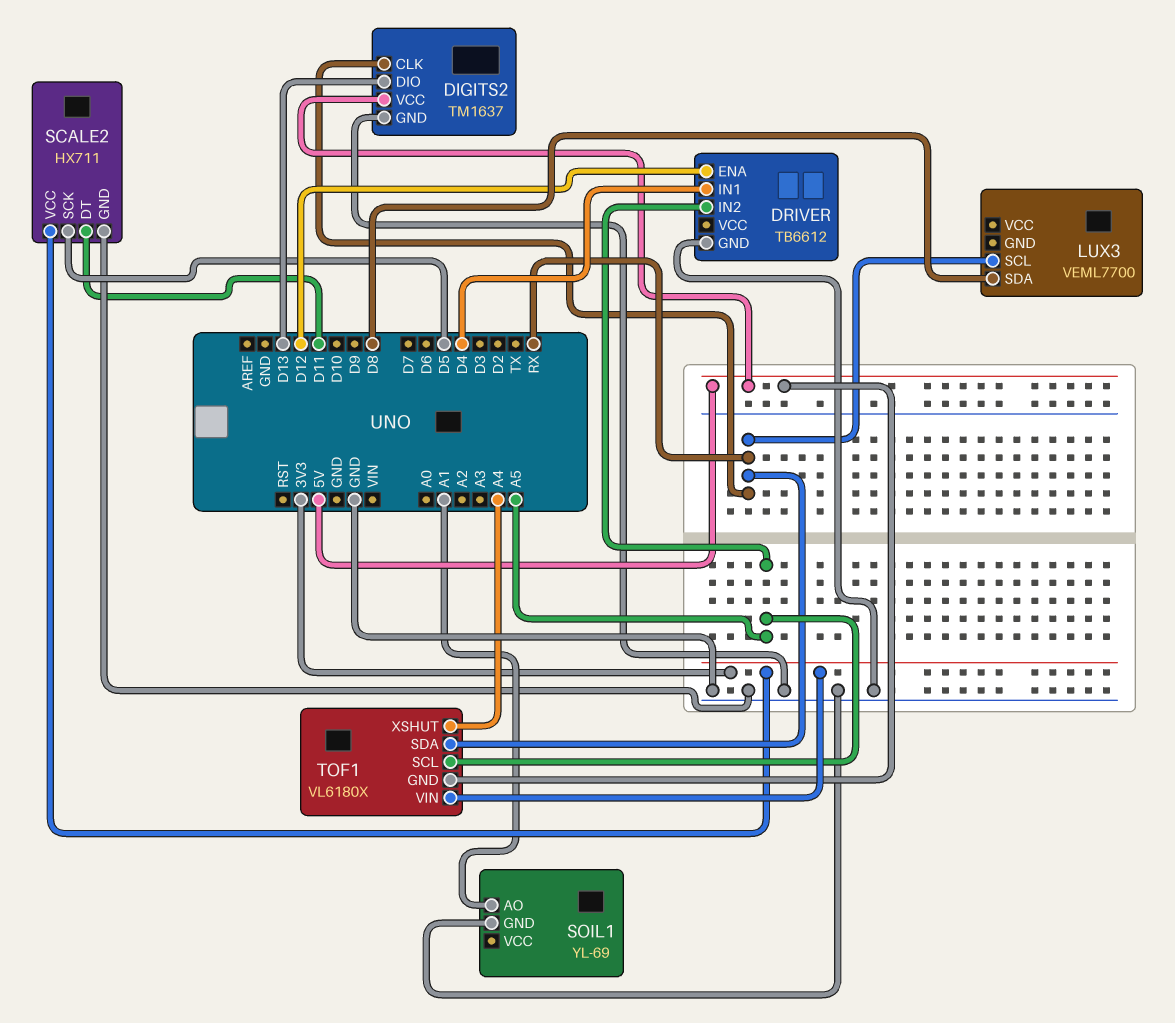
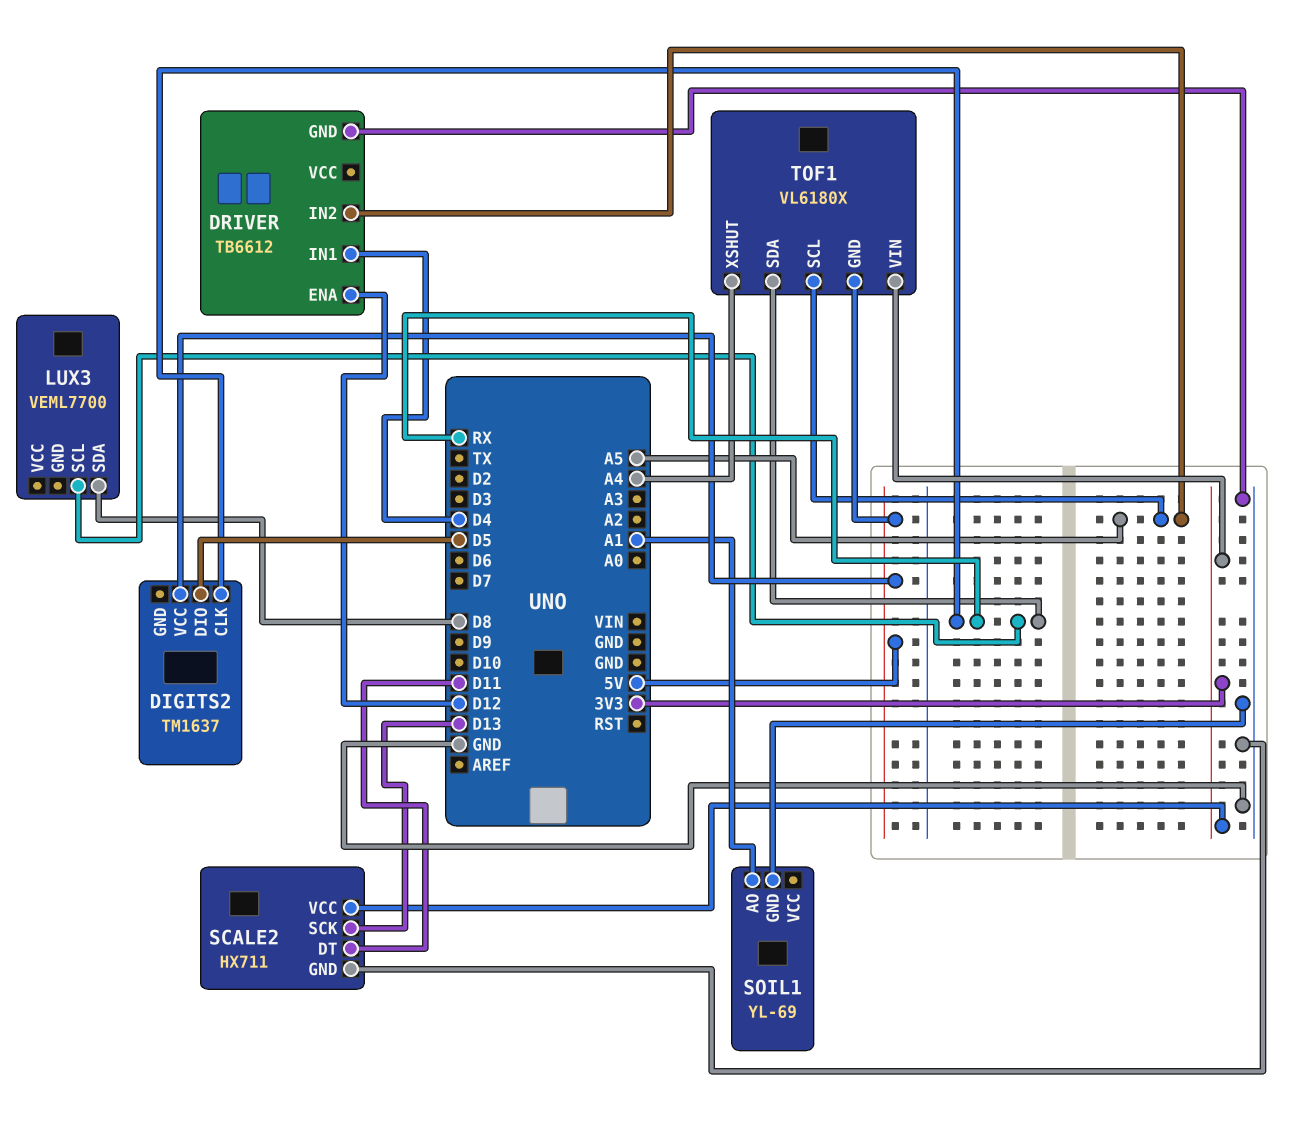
DIGITS2 pin DIO: D13 -> D5
DIGITS2 pin GND: GND -> none
SCALE2 pin SCK: D5 -> D13

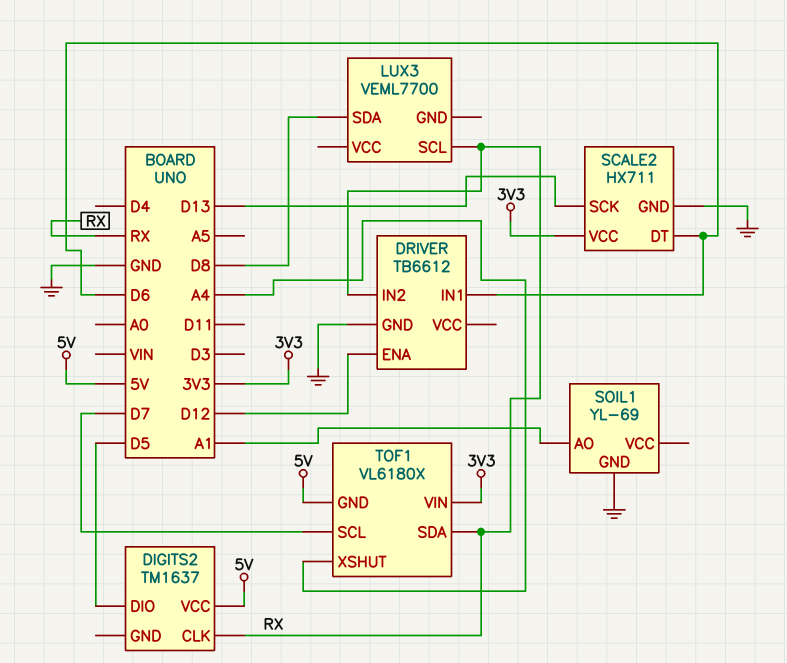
DRIVER pin IN1: D4 -> D6
DRIVER pin IN2: A5 -> RX
SCALE2 pin DT: D11 -> D6
TOF1 pin SCL: A5 -> D7

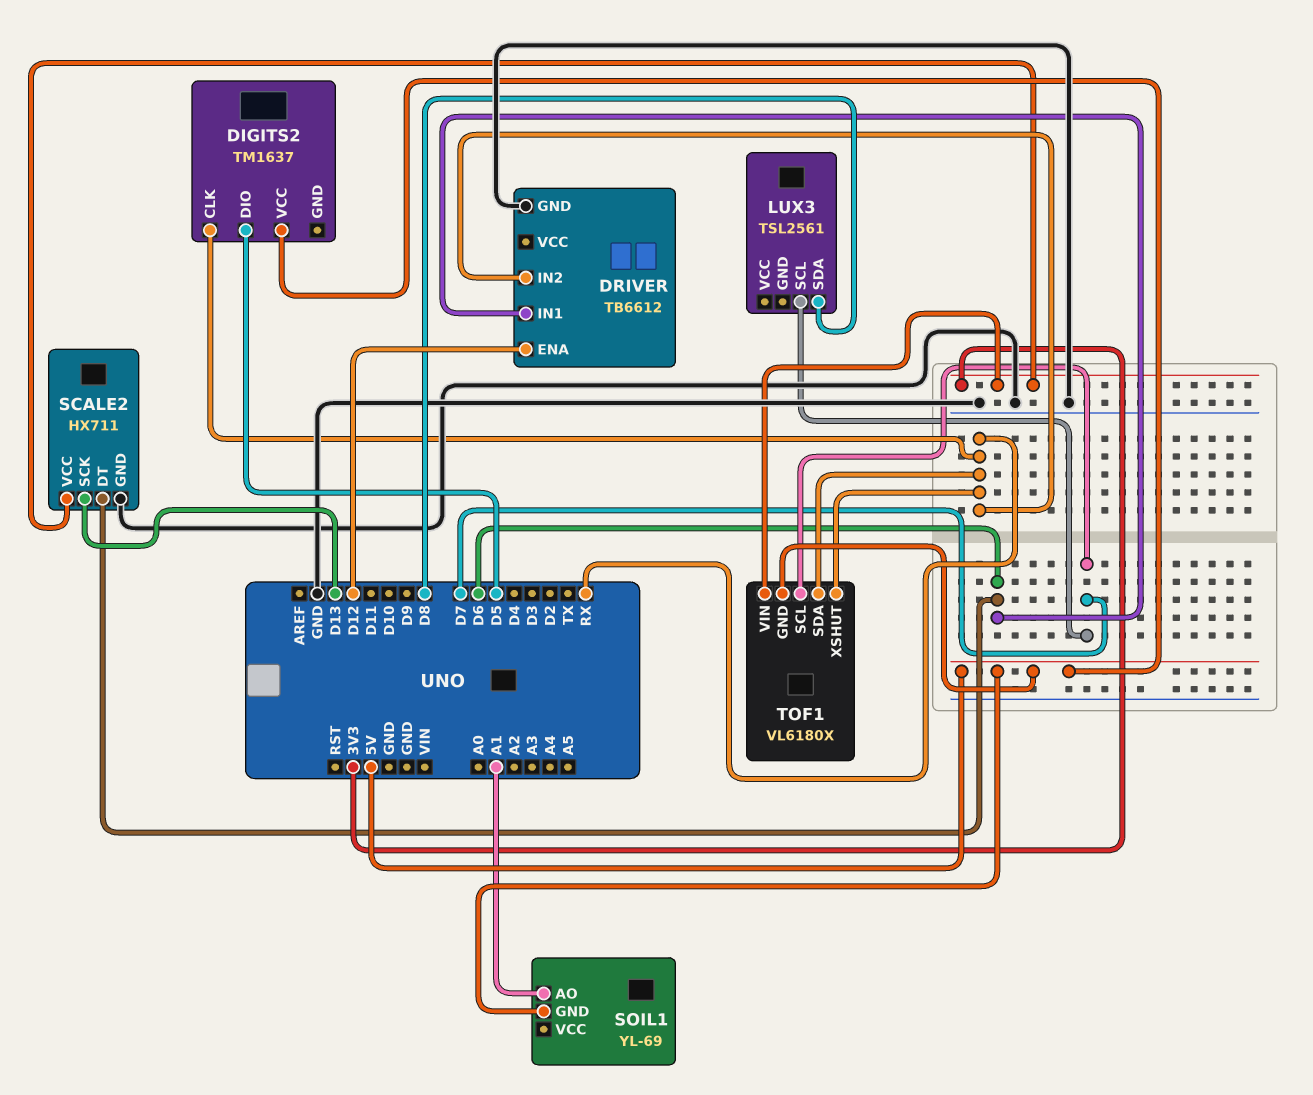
LUX3: VEML7700 -> TSL2561
LUX3 pin SCL: RX -> D7
SOIL1 pin GND: GND -> 5V
TOF1 pin XSHUT: A4 -> RX

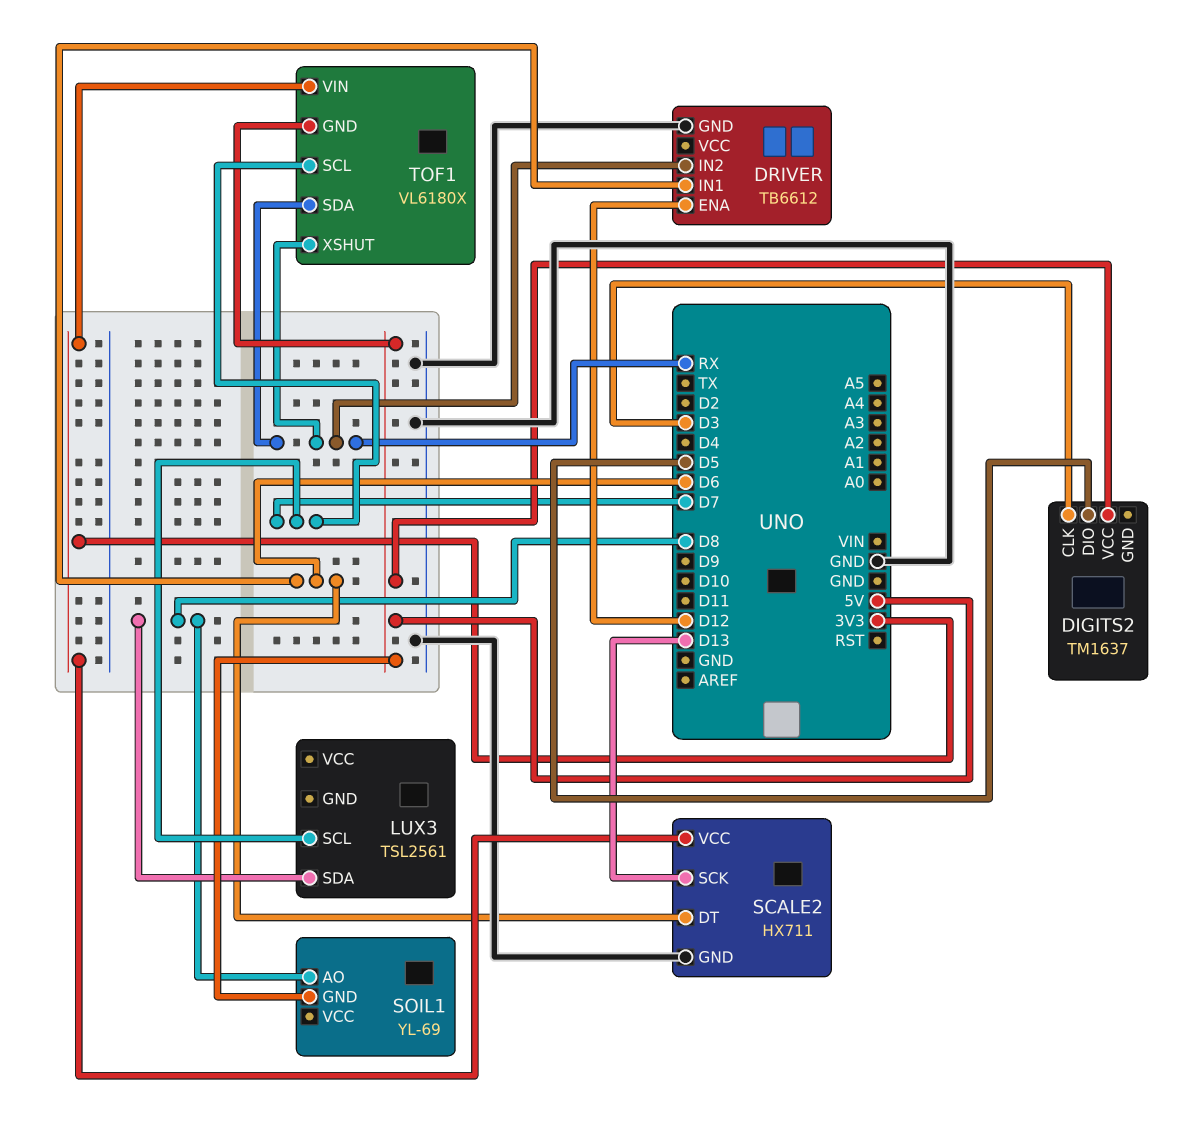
DIGITS2 pin CLK: RX -> D3
SOIL1 pin AO: A1 -> D8

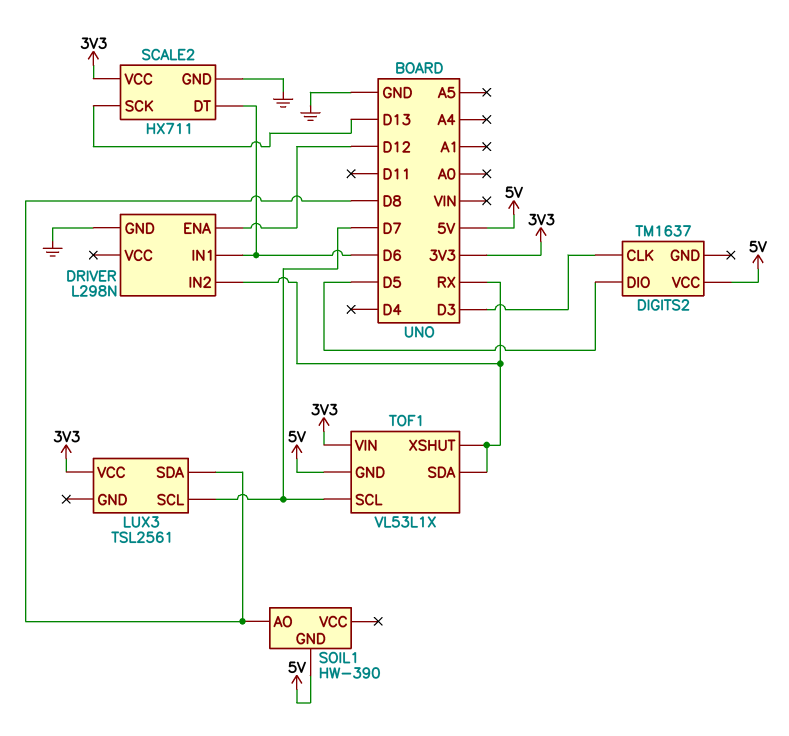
DRIVER: TB6612 -> L298N
LUX3 pin VCC: none -> 3V3
SOIL1: YL-69 -> HW-390
TOF1: VL6180X -> VL53L1X

